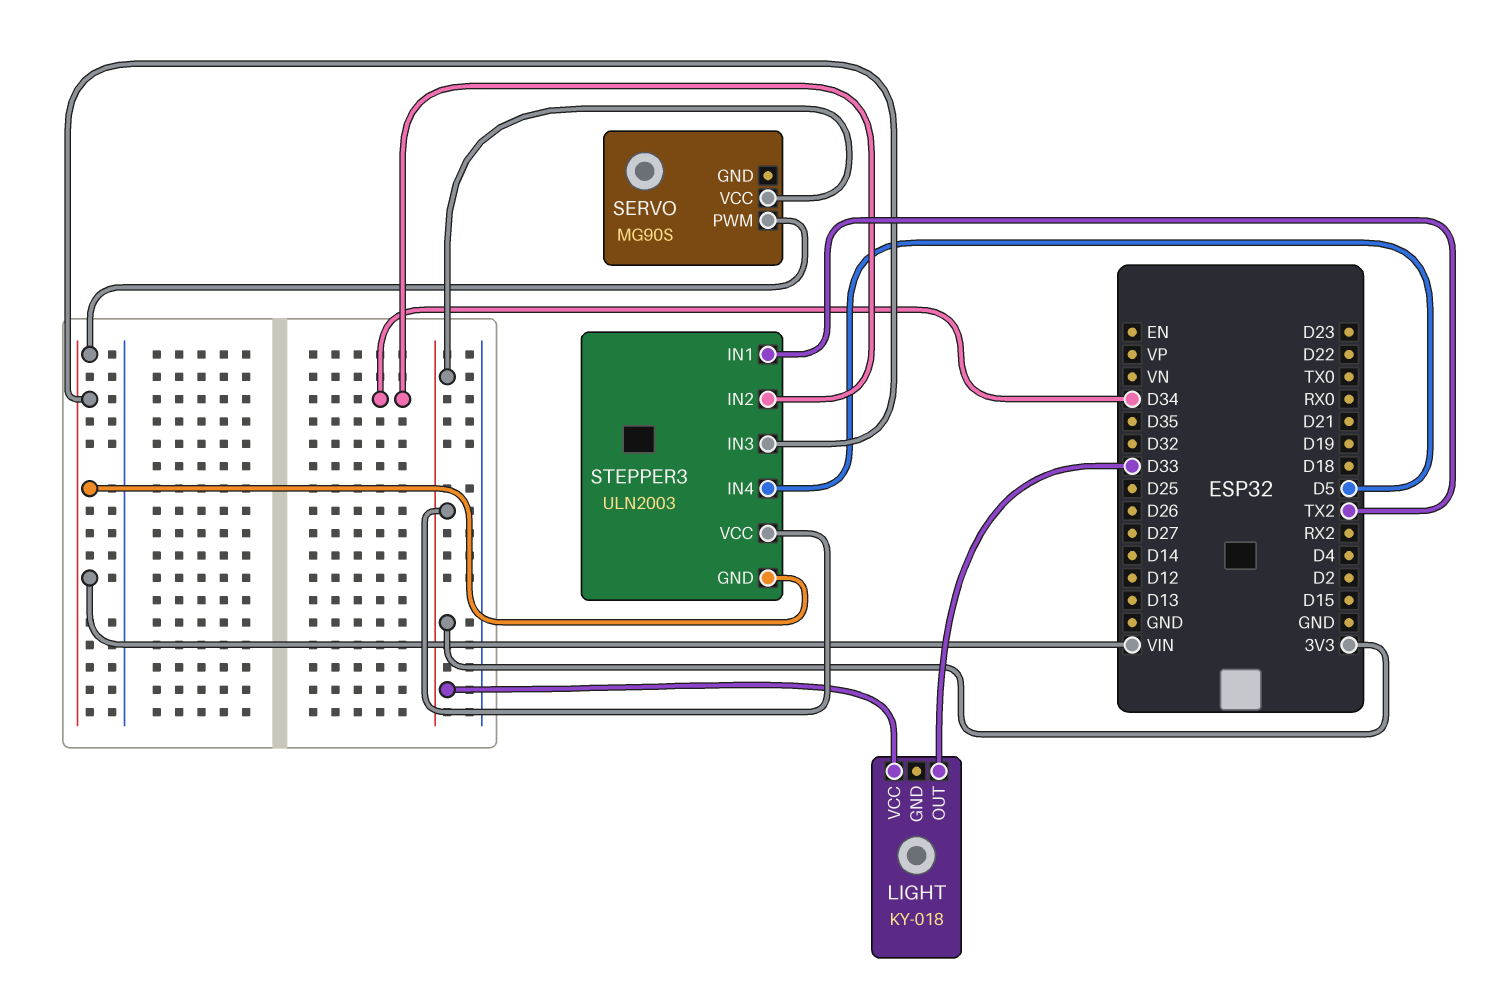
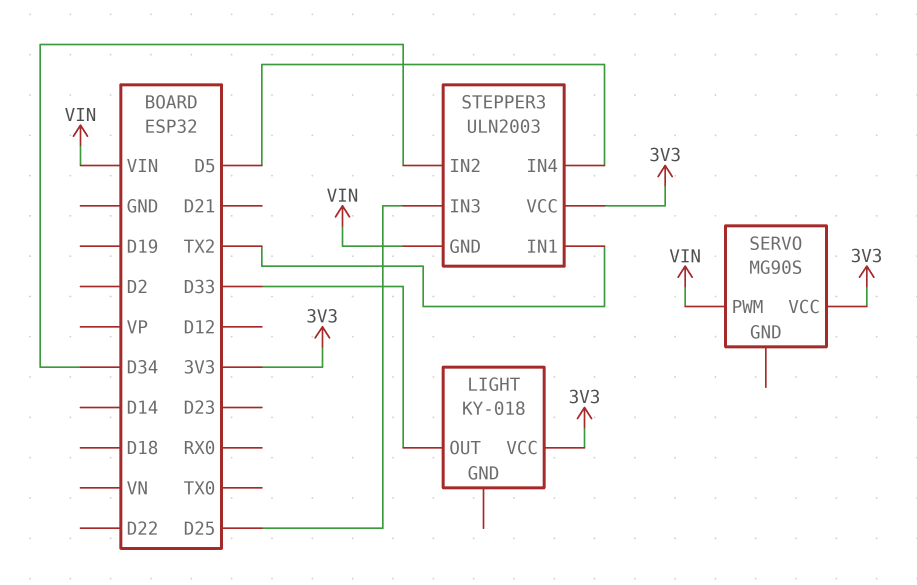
STEPPER3 pin IN3: VIN -> D25

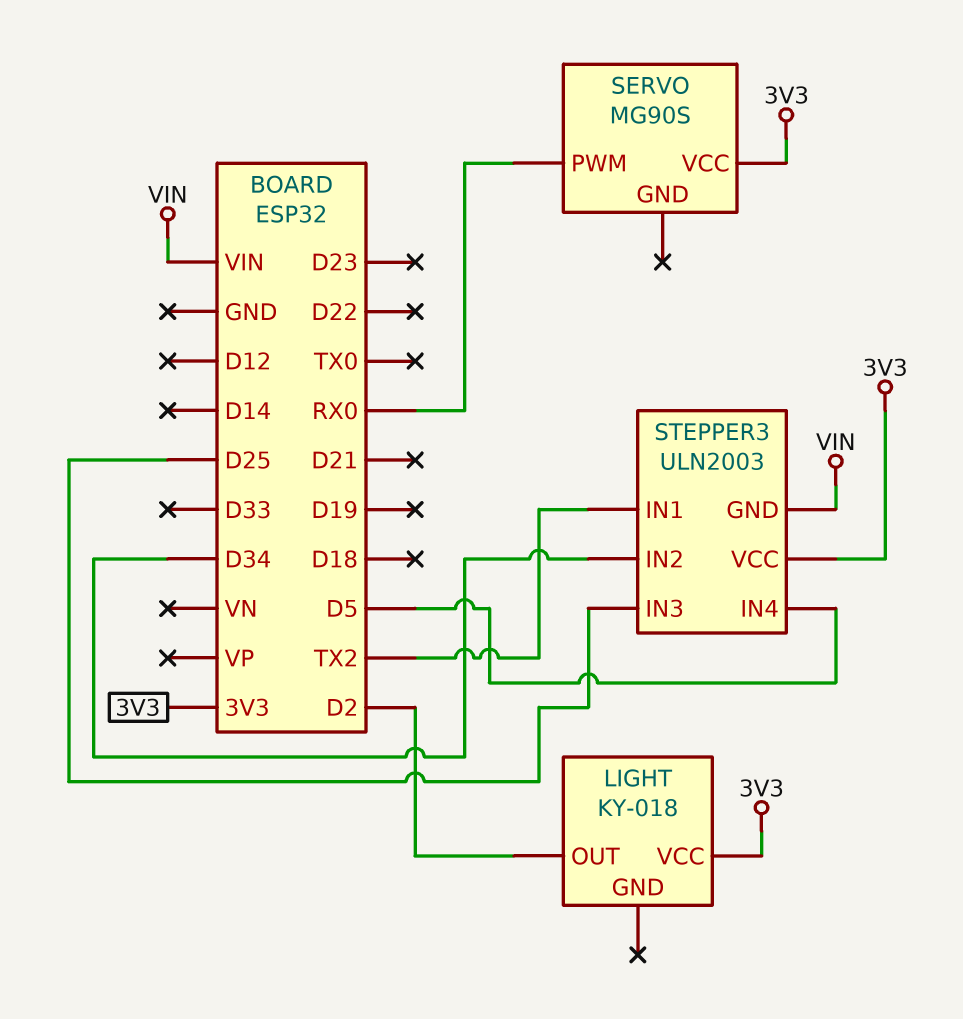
LIGHT pin OUT: D33 -> D2
SERVO pin PWM: VIN -> RX0

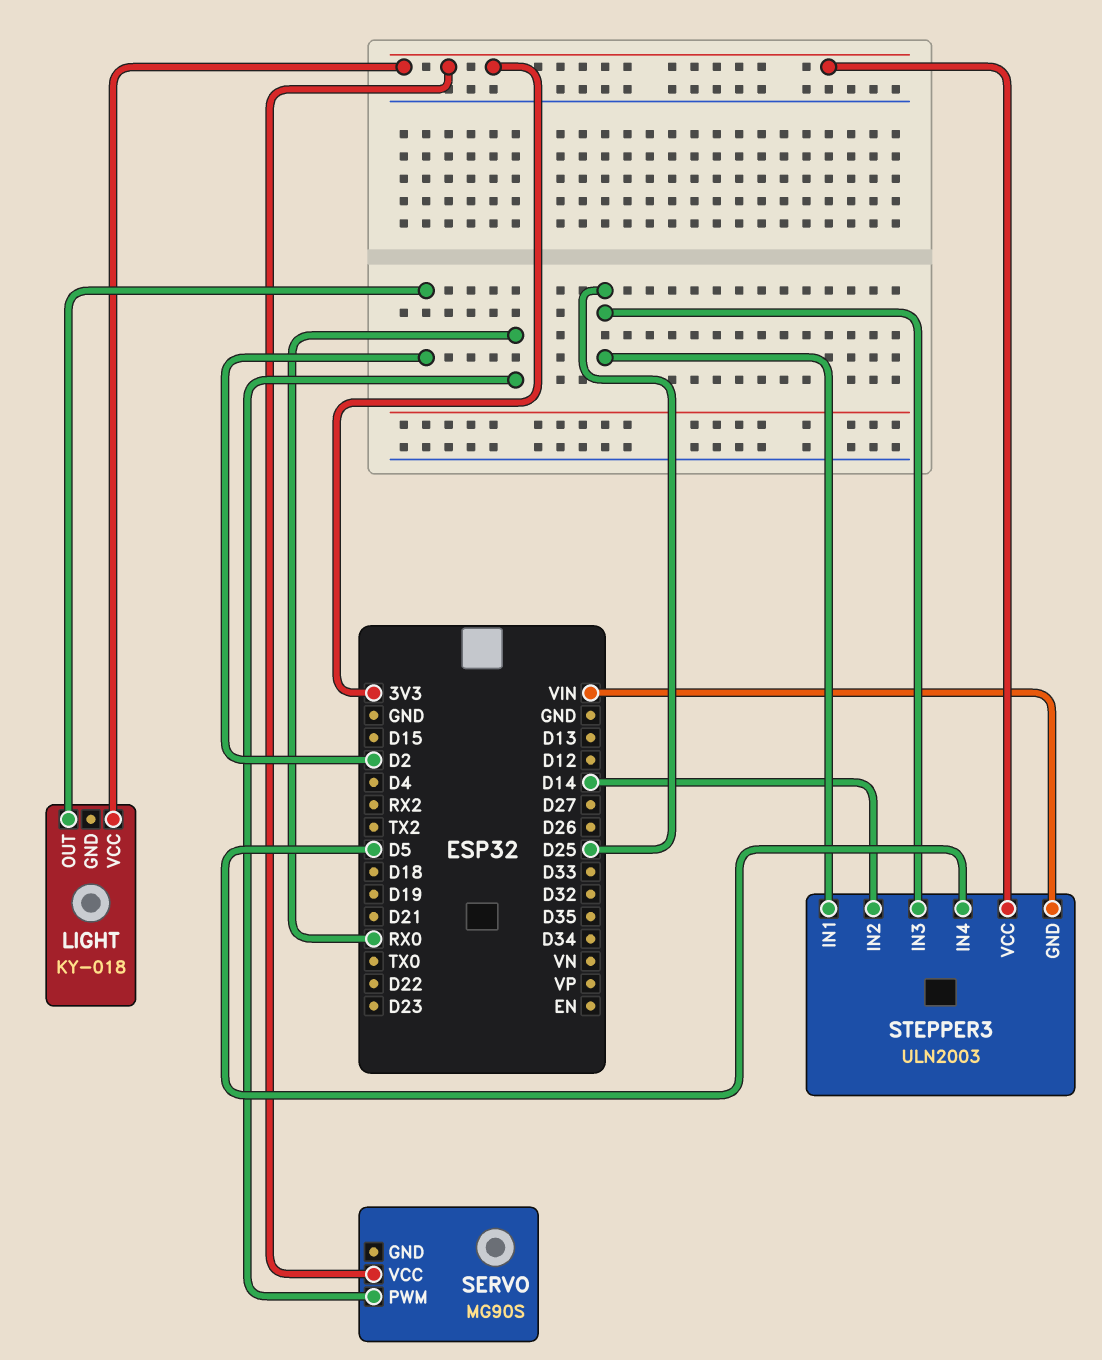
STEPPER3 pin IN1: TX2 -> D25
STEPPER3 pin IN2: D34 -> D14

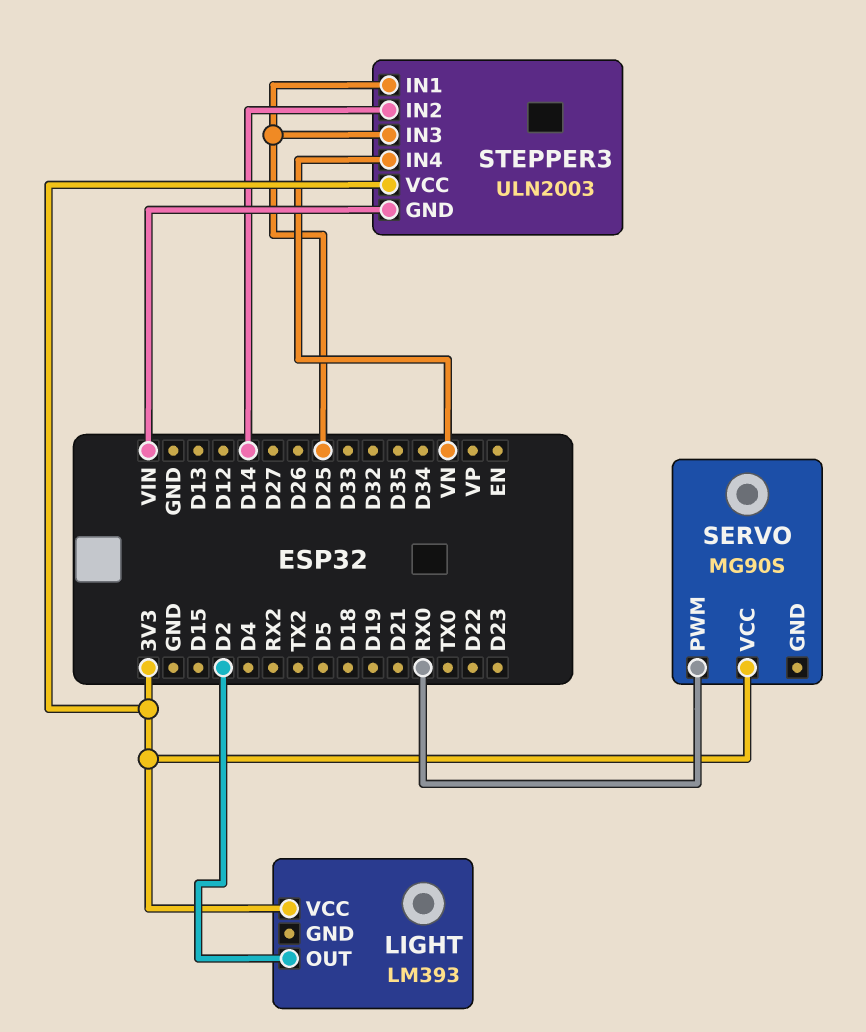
LIGHT: KY-018 -> LM393
STEPPER3 pin IN4: D5 -> VN

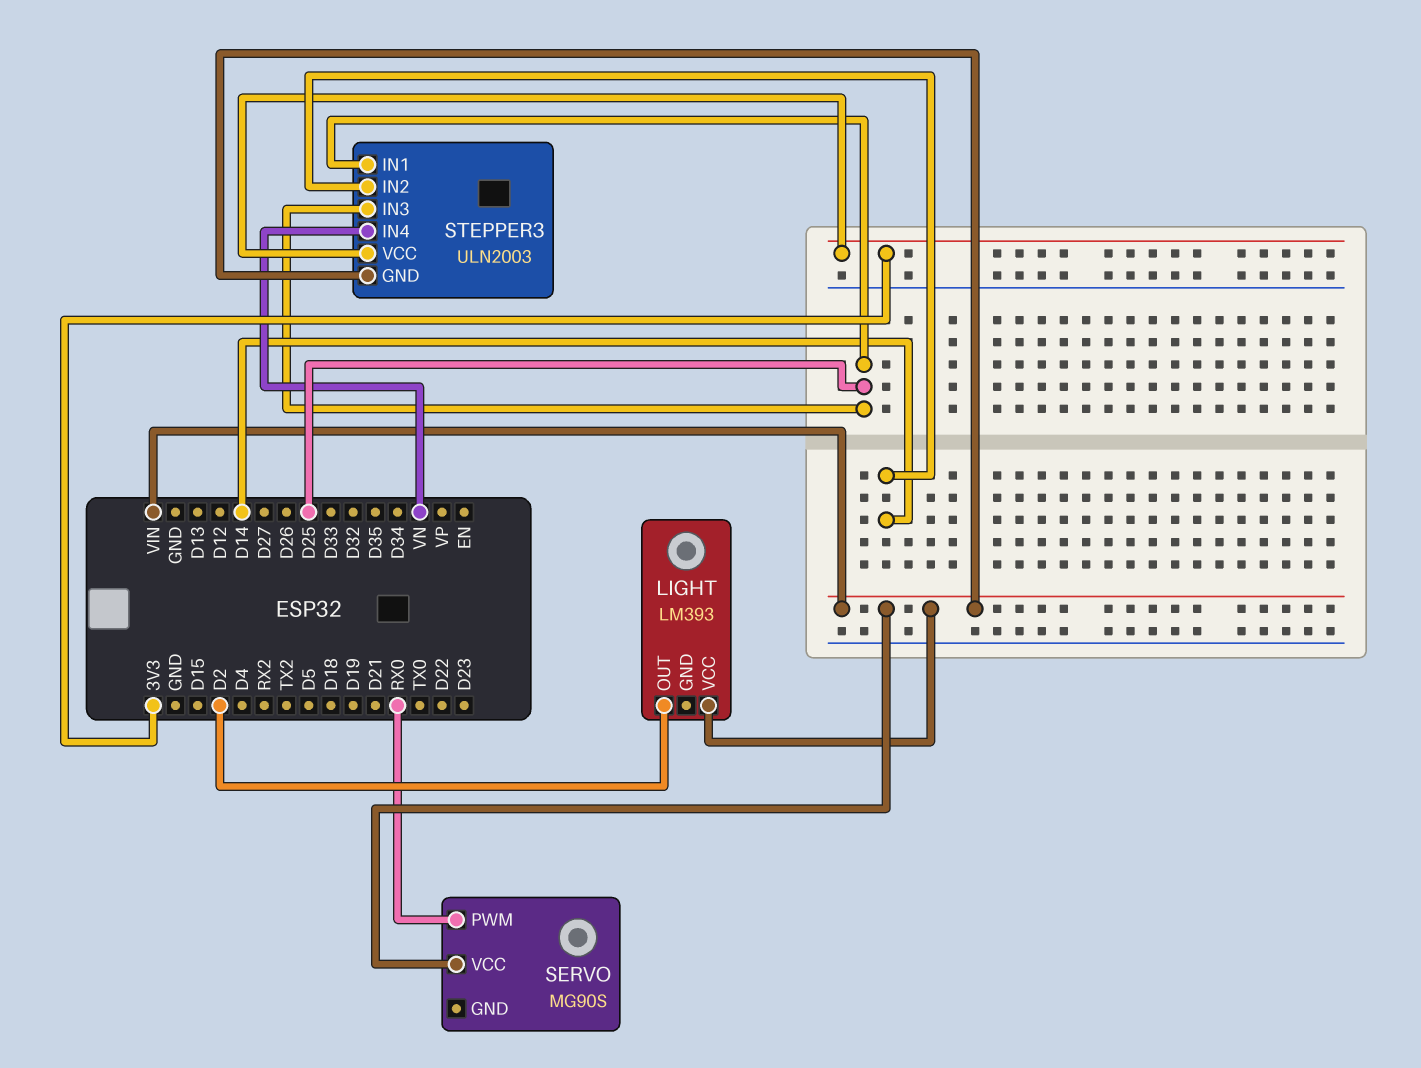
LIGHT pin VCC: 3V3 -> VIN
SERVO pin VCC: 3V3 -> VIN

